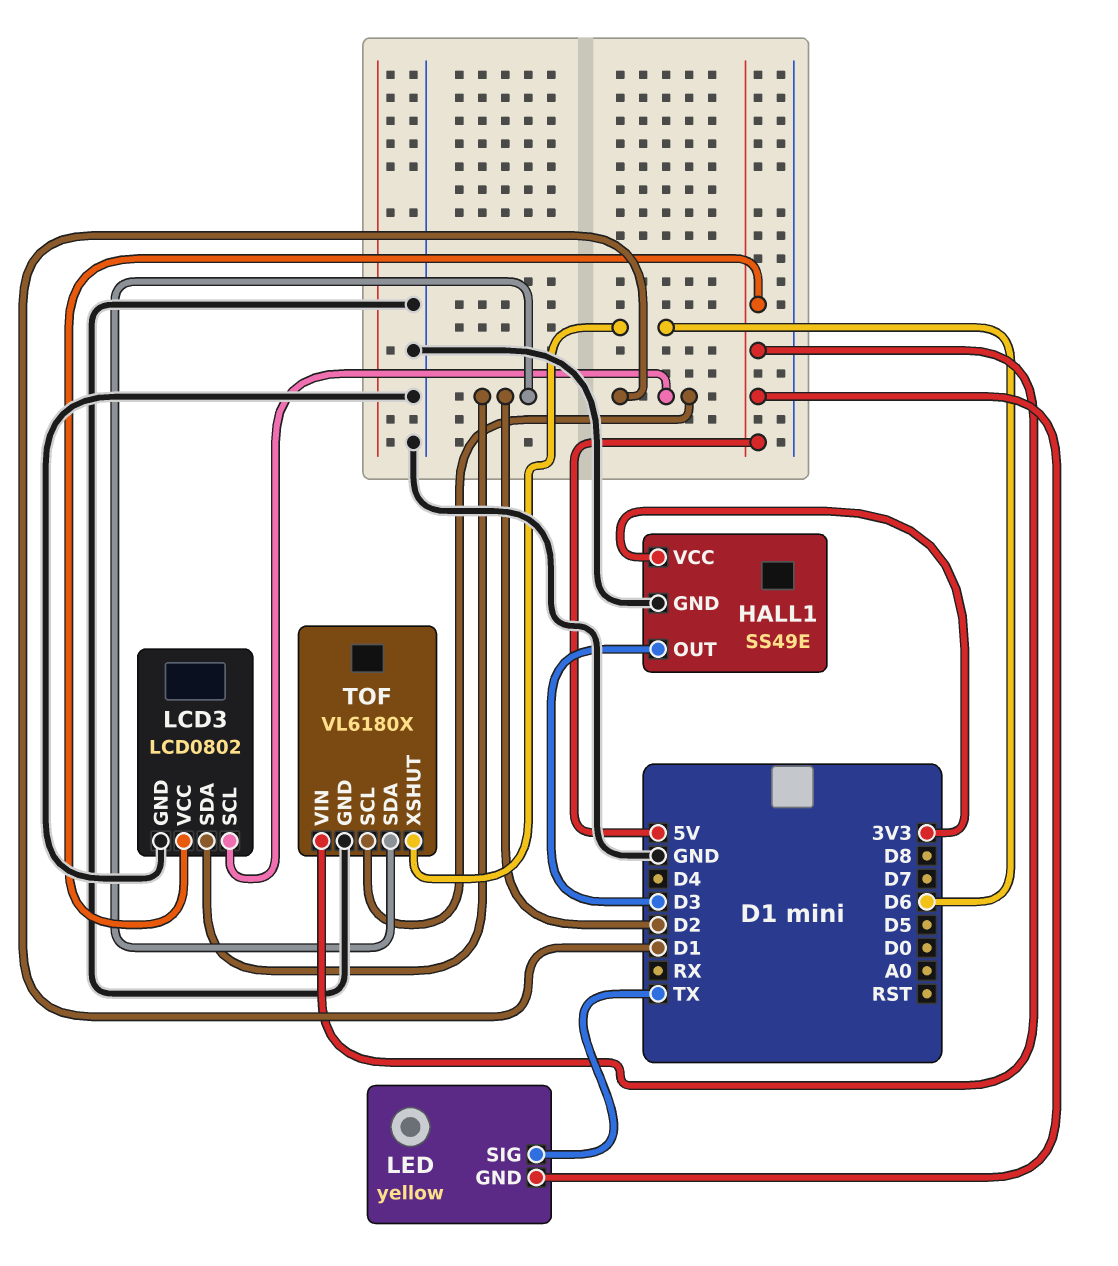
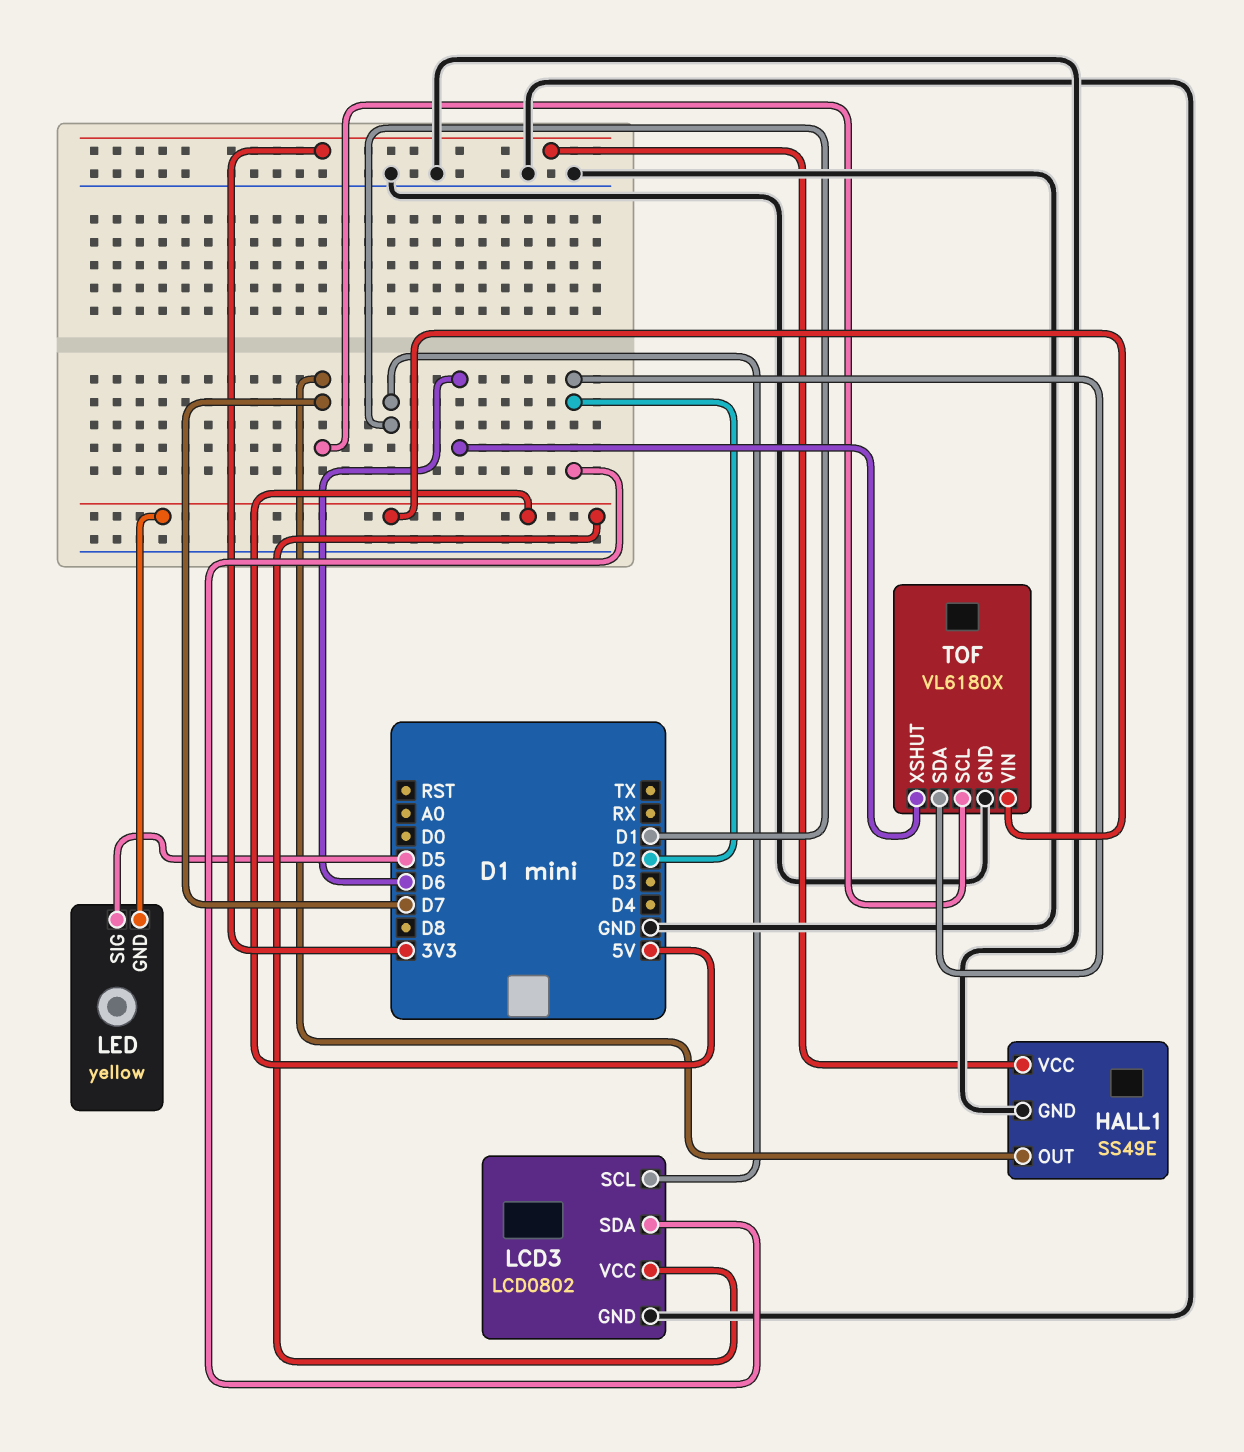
HALL1 pin OUT: D3 -> D7
LED pin SIG: TX -> D5
TOF pin SCL: D1 -> D7

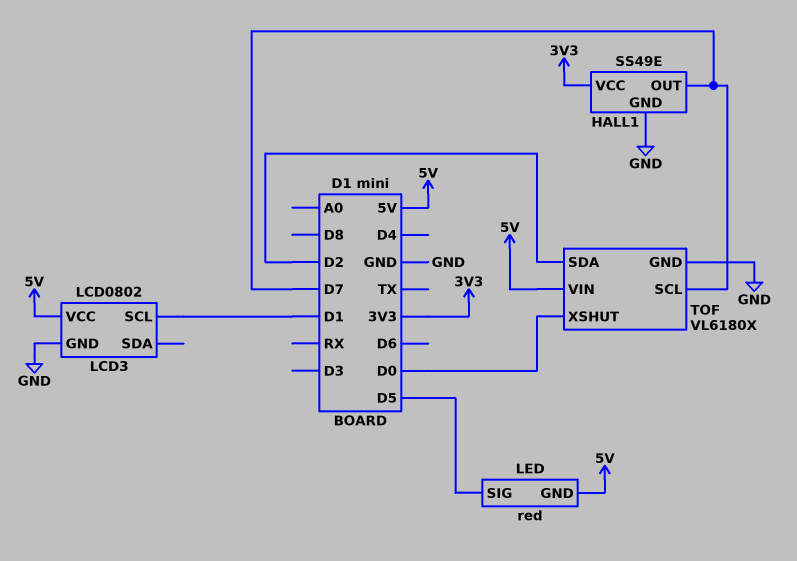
LCD3 pin SDA: D2 -> none
LED: yellow -> red
TOF pin XSHUT: D6 -> D0

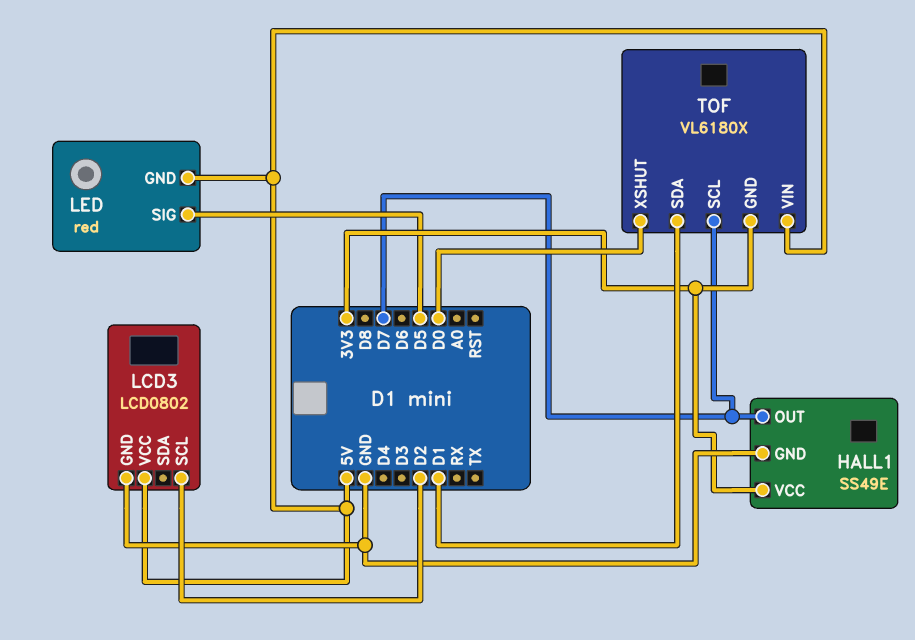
LCD3 pin SCL: D1 -> D2
TOF pin GND: GND -> 3V3
TOF pin SDA: D2 -> D1

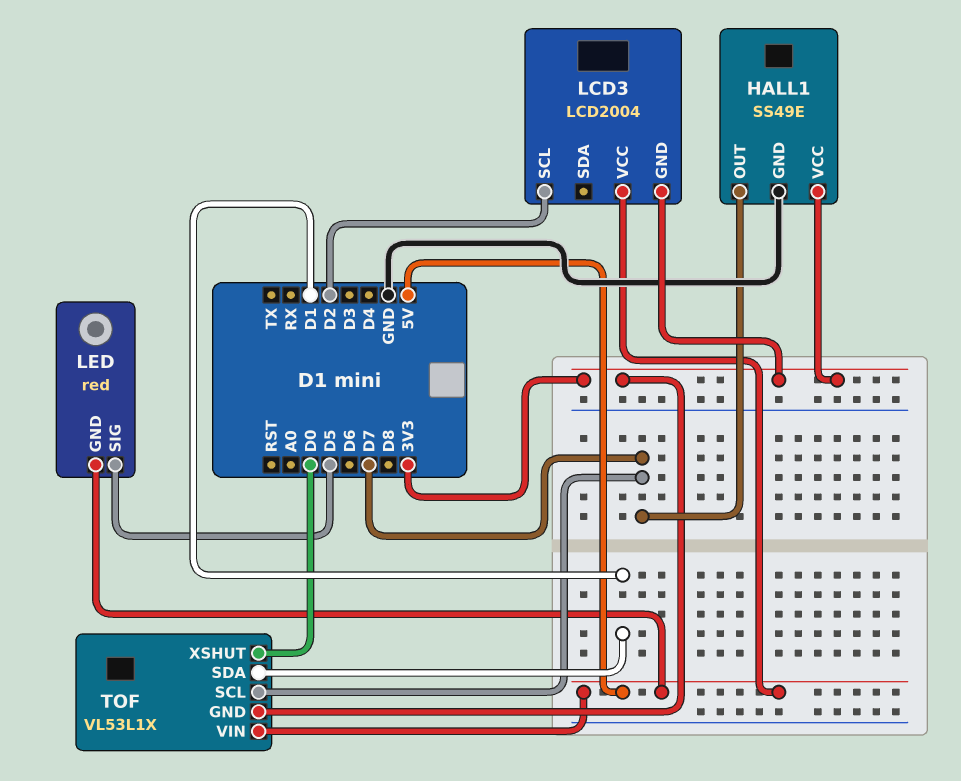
LCD3: LCD0802 -> LCD2004
LCD3 pin GND: GND -> 3V3
TOF: VL6180X -> VL53L1X

